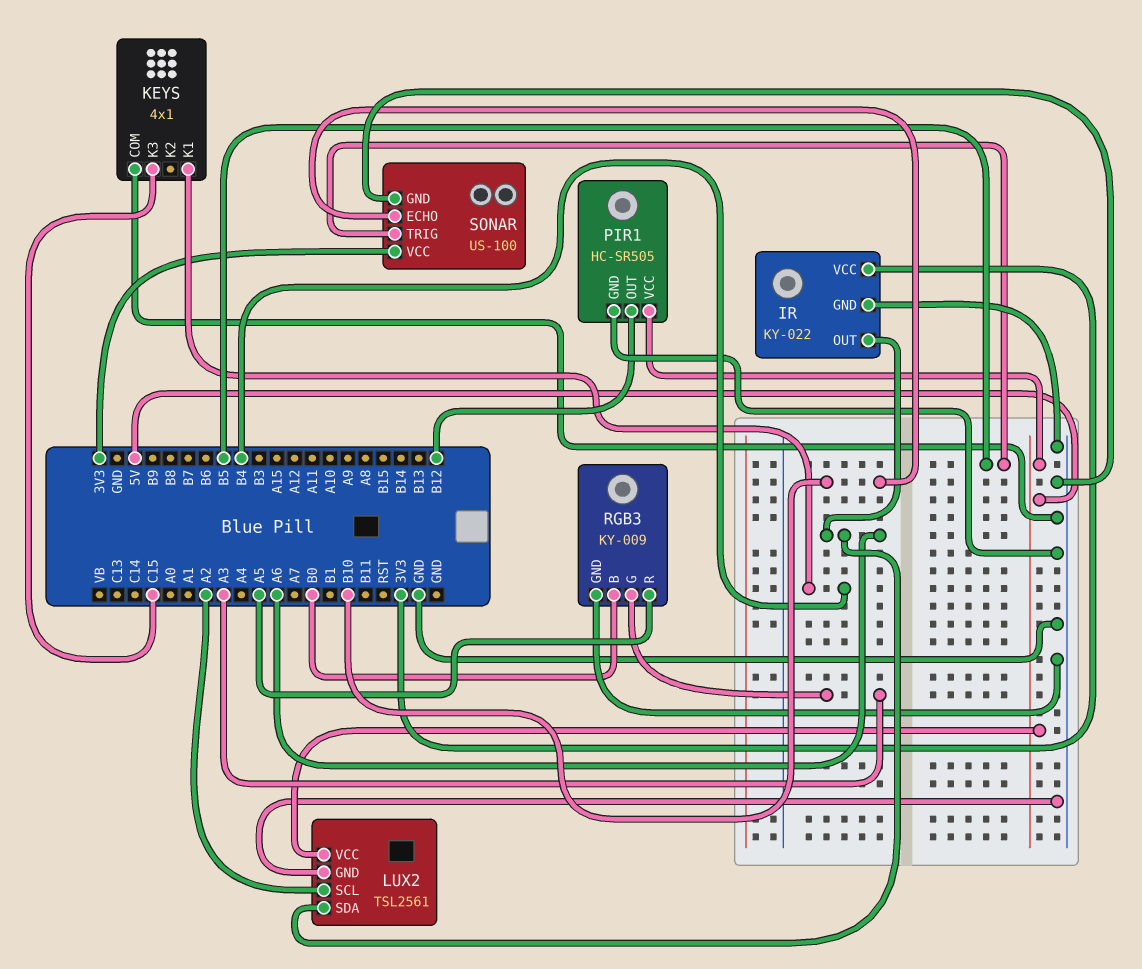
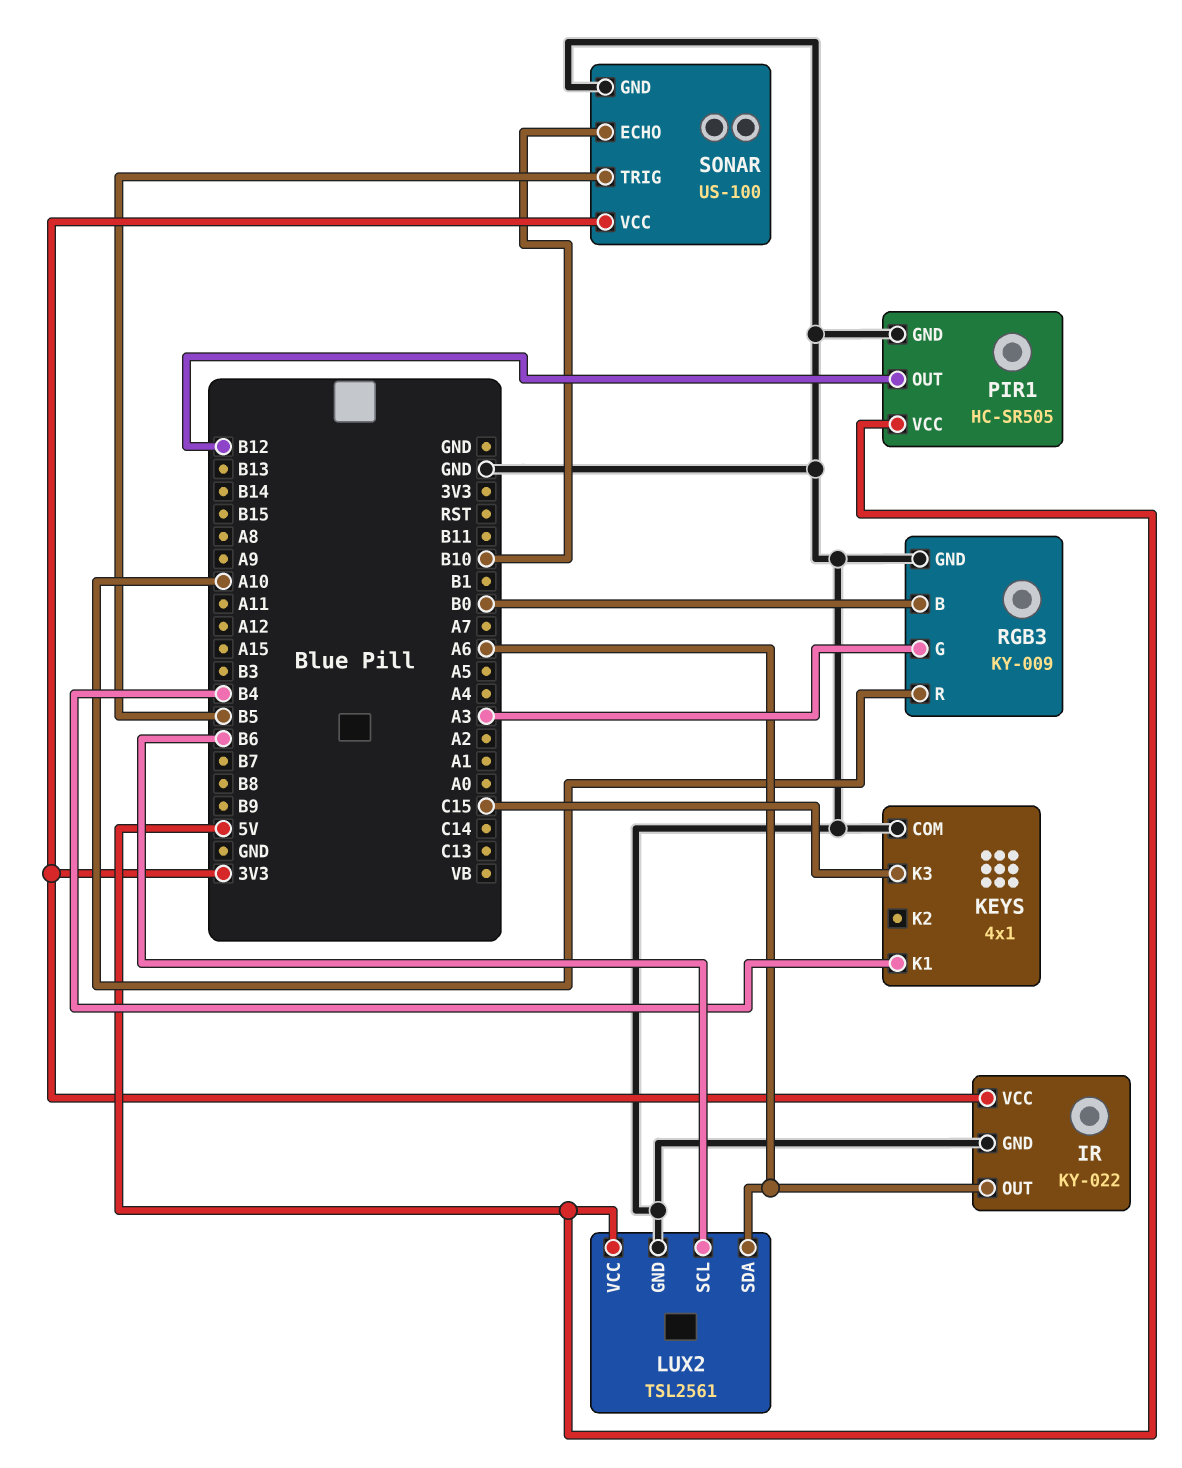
LUX2 pin SCL: A2 -> B6
RGB3 pin R: A5 -> A10

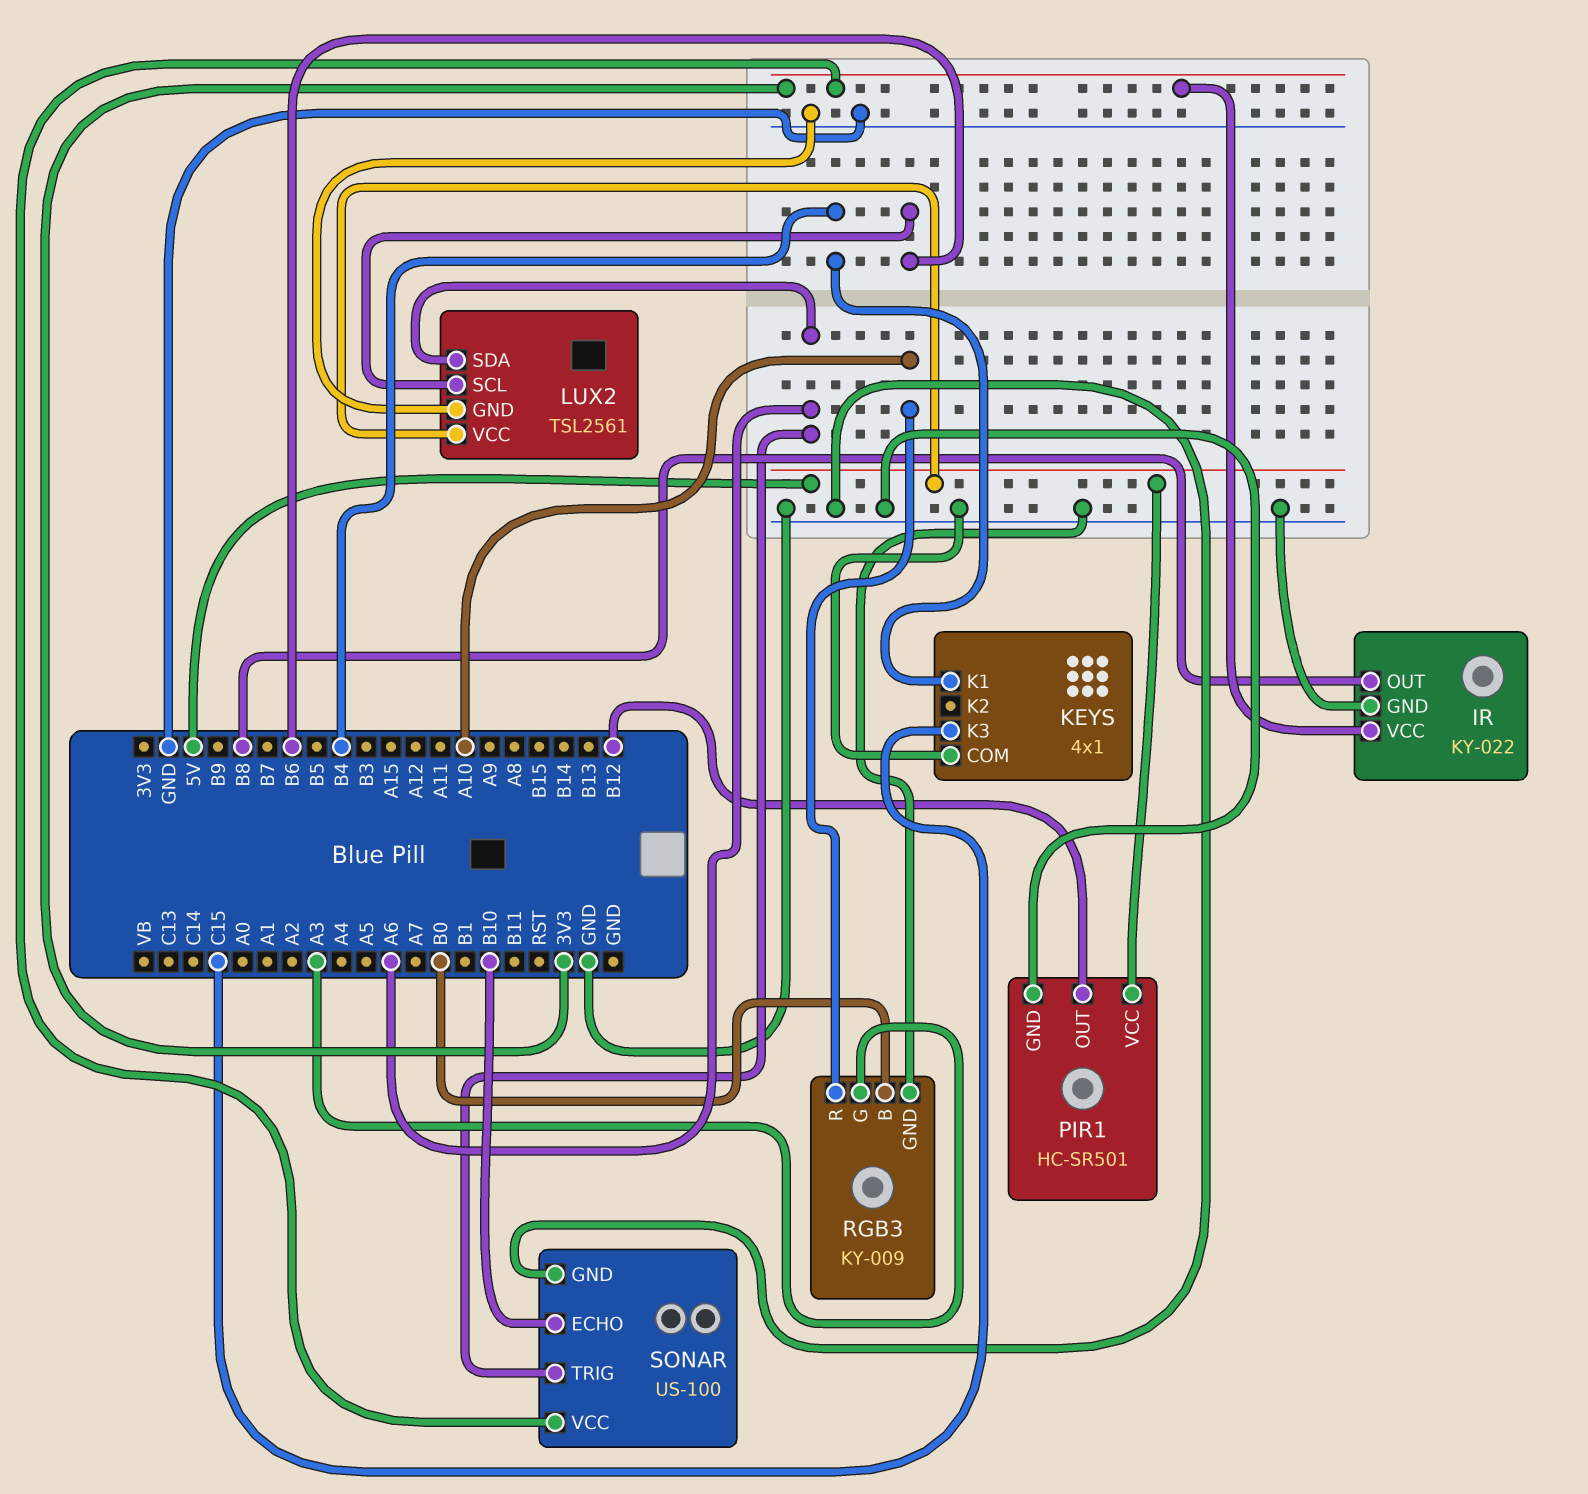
IR pin OUT: A6 -> B8
PIR1: HC-SR505 -> HC-SR501
SONAR pin TRIG: B5 -> A6

